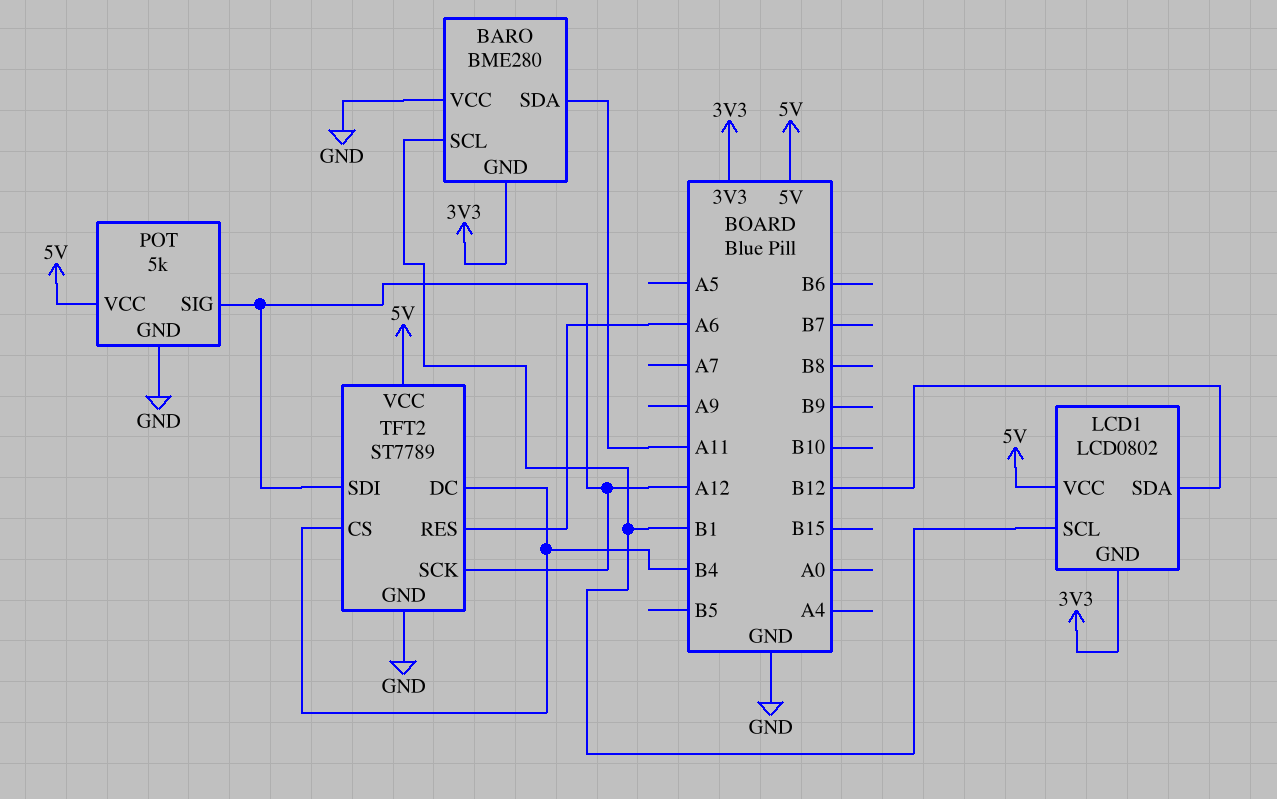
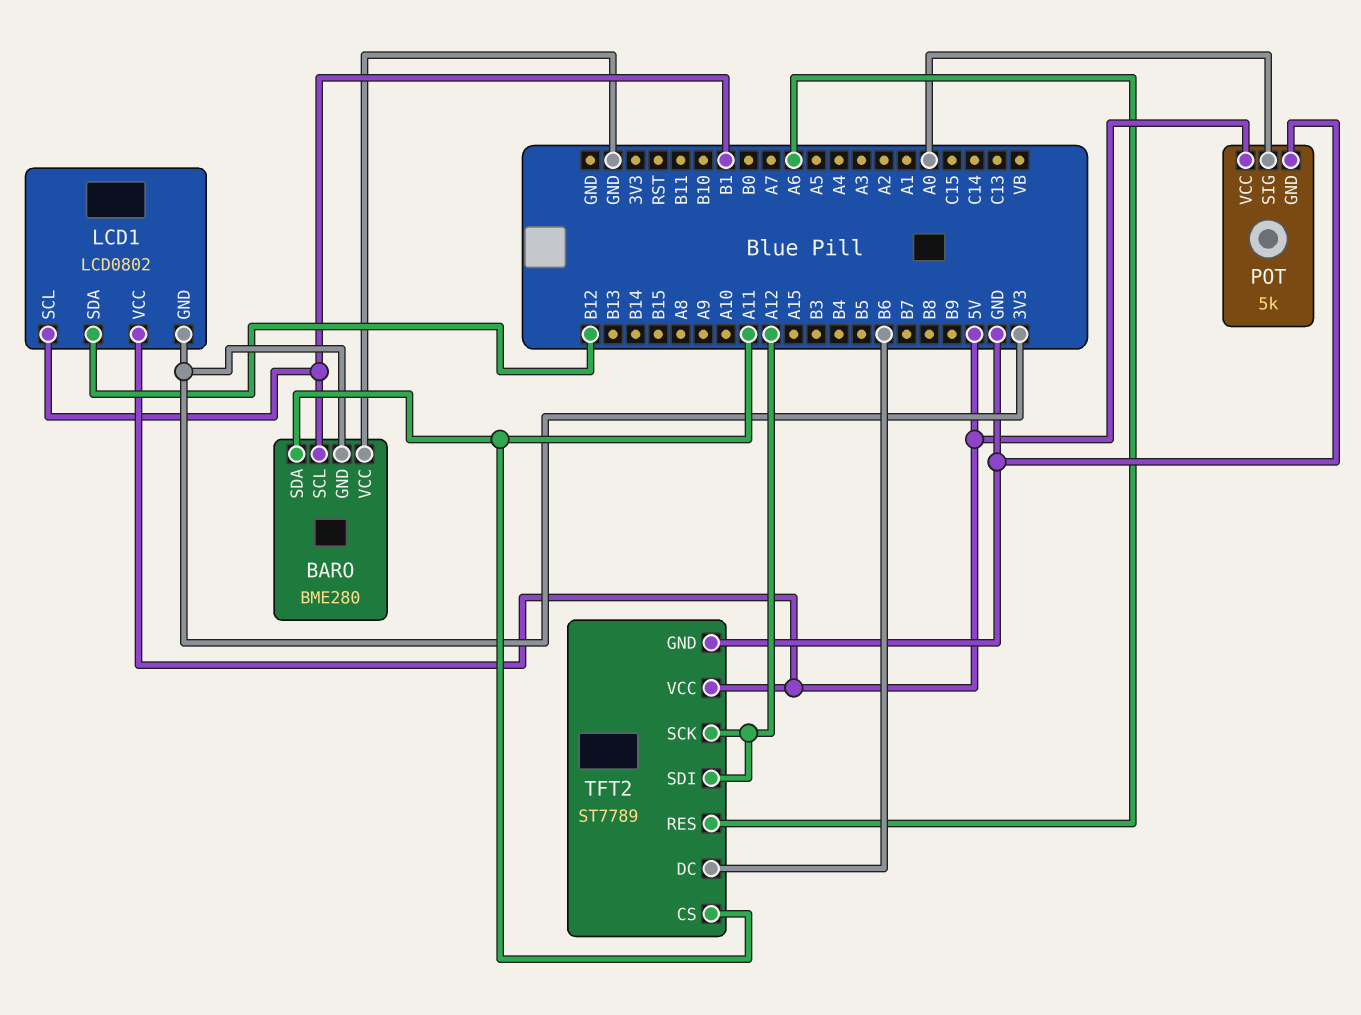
POT pin SIG: A12 -> A0
TFT2 pin CS: B4 -> A11
TFT2 pin DC: B4 -> B6

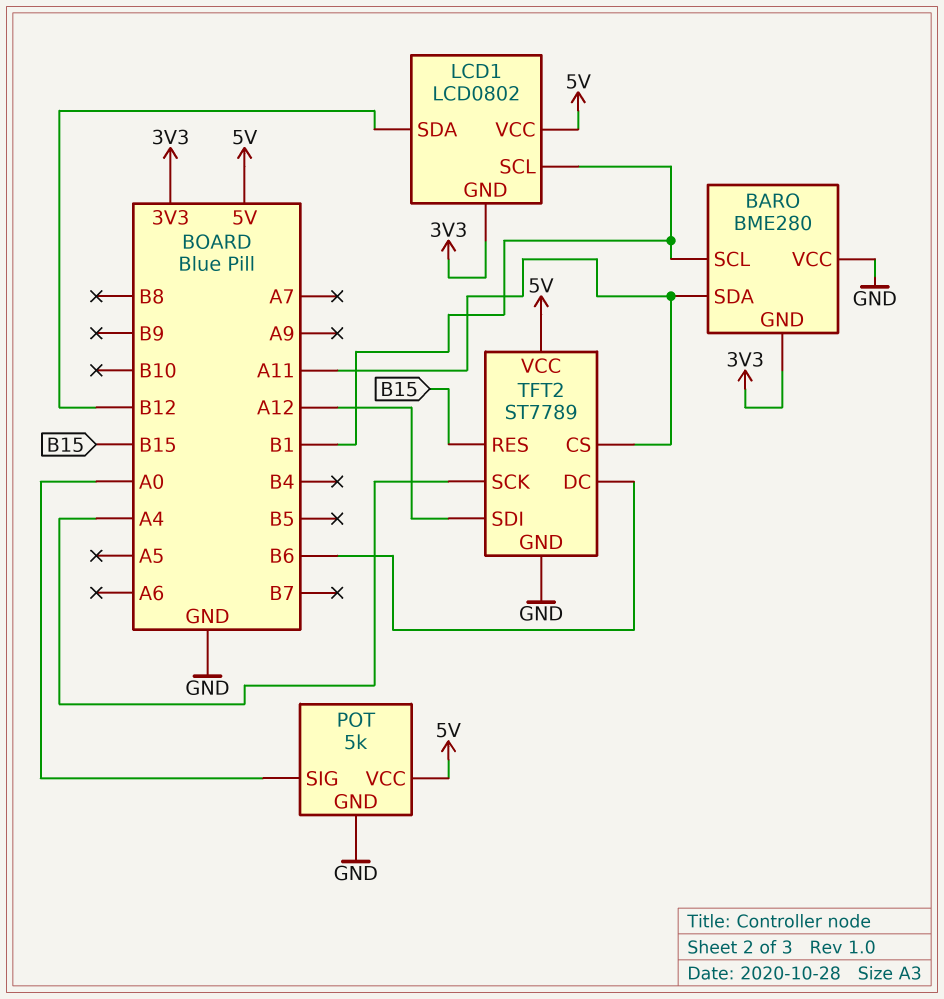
TFT2 pin RES: A6 -> B15
TFT2 pin SCK: A12 -> A4

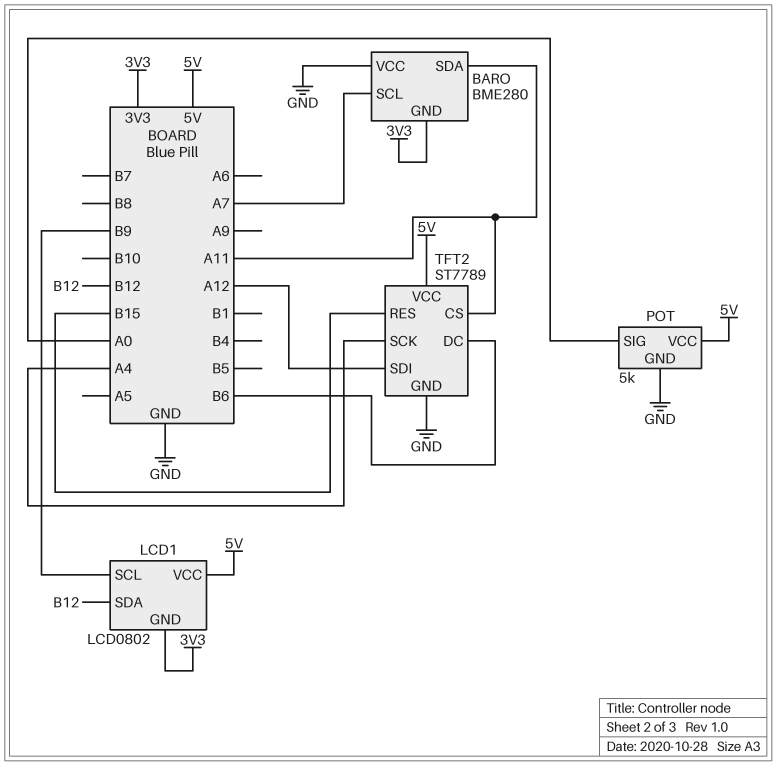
BARO pin SCL: B1 -> A7
LCD1 pin SCL: B1 -> B9

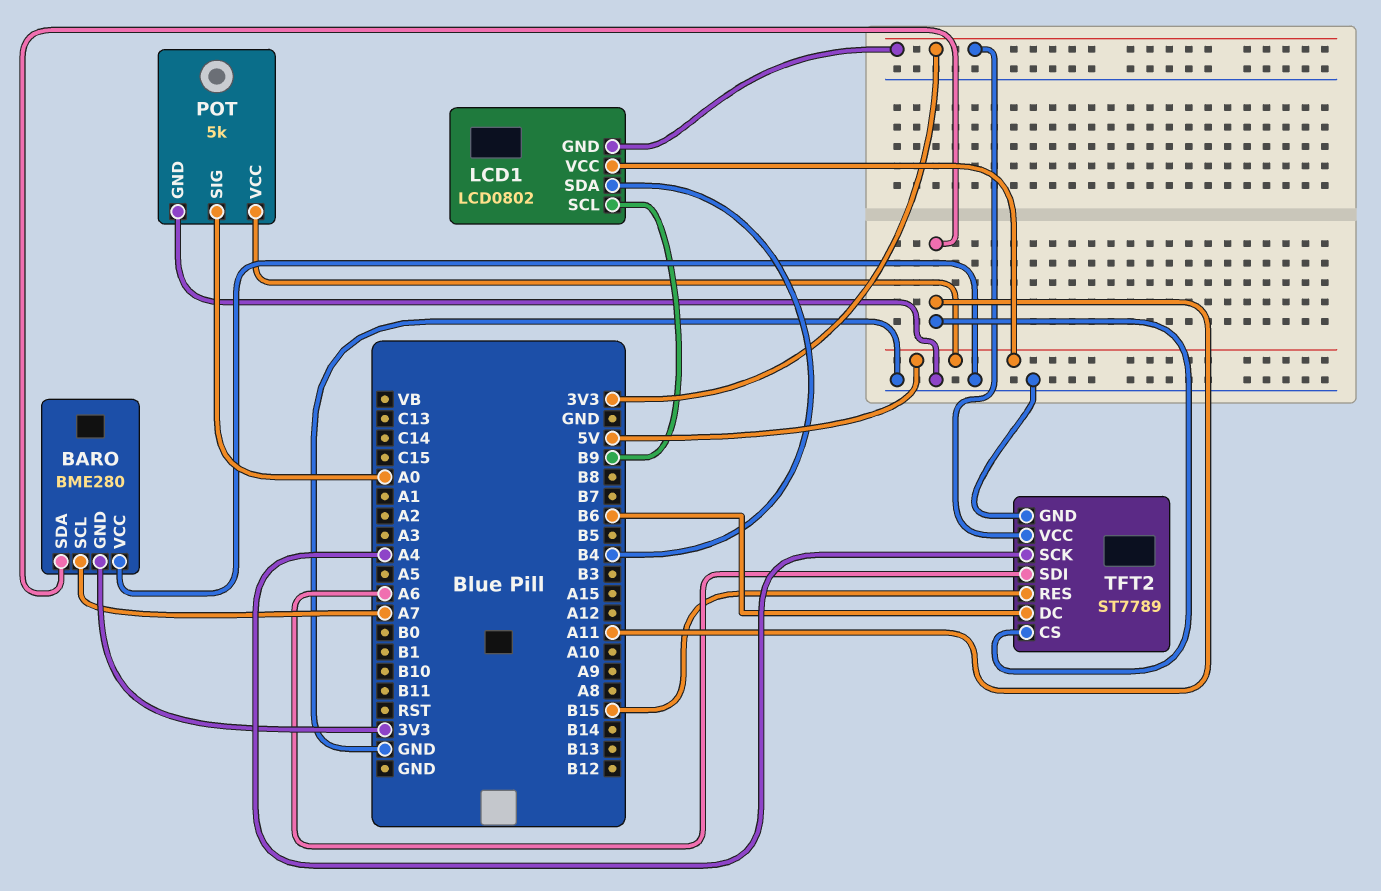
LCD1 pin SDA: B12 -> B4
TFT2 pin SDI: A12 -> A6
TFT2 pin VCC: 5V -> 3V3

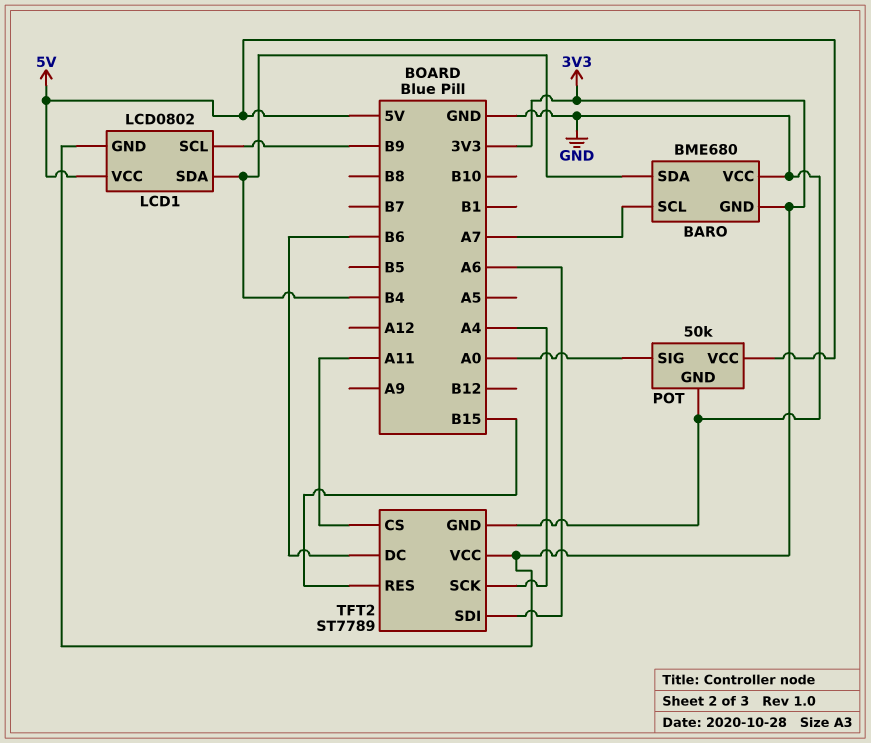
BARO: BME280 -> BME680
BARO pin SDA: A11 -> B4
POT: 5k -> 50k

